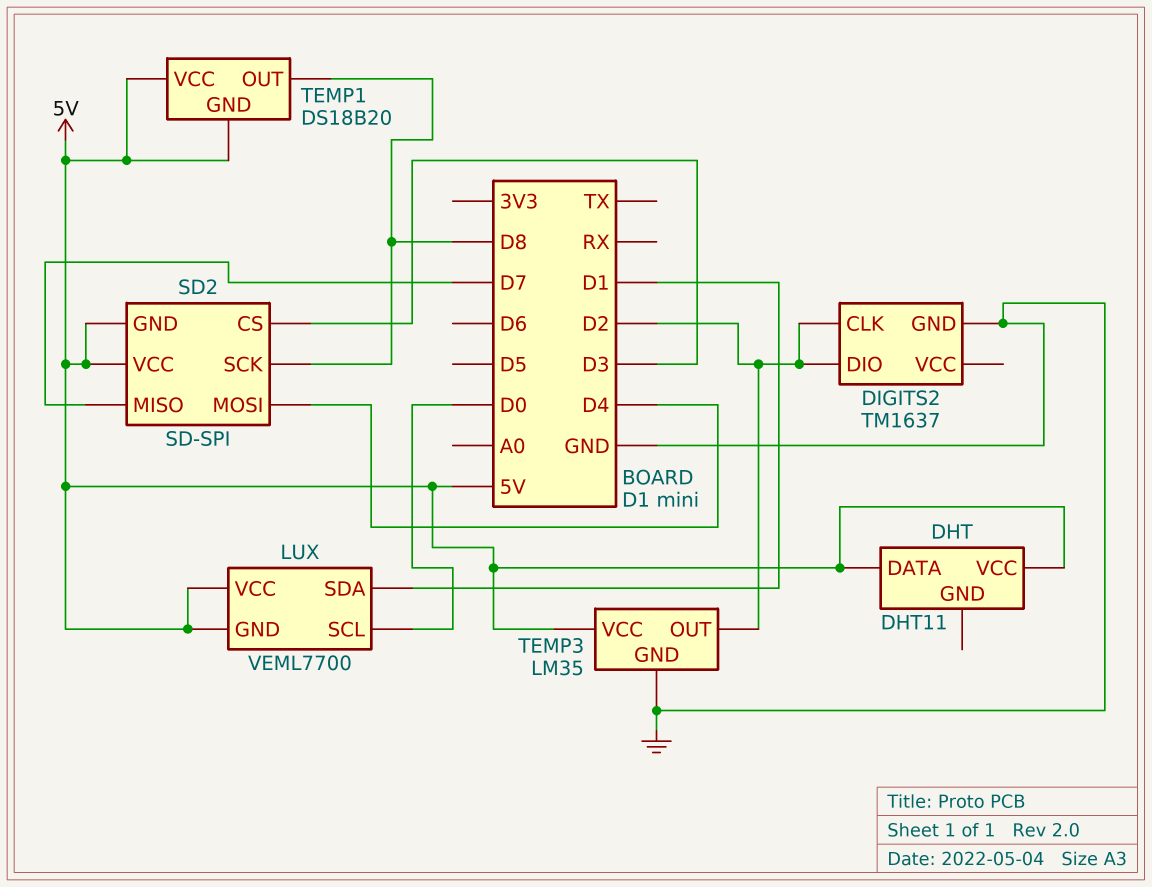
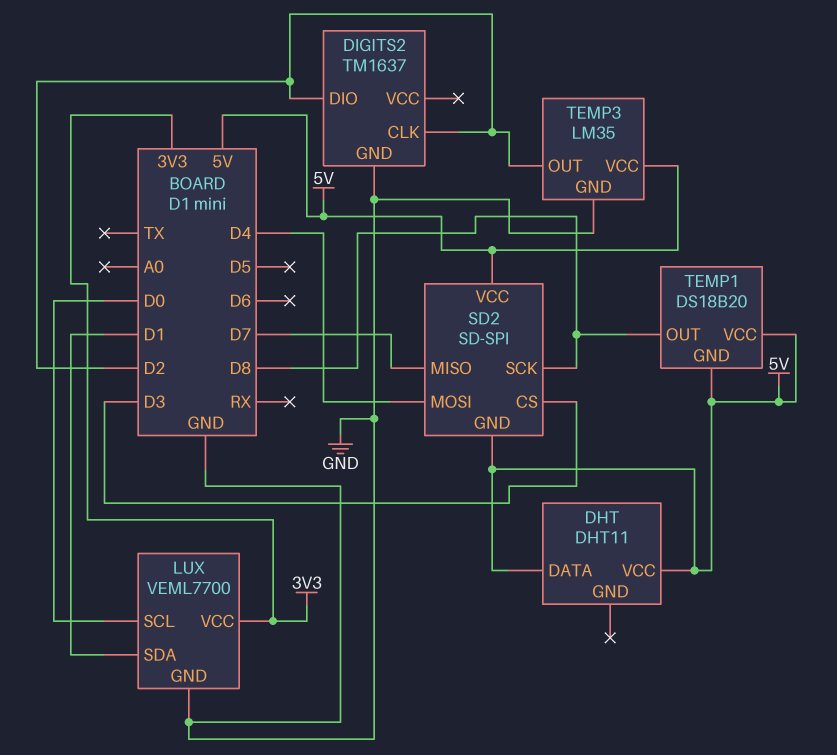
LUX pin GND: 5V -> GND
LUX pin VCC: 5V -> 3V3

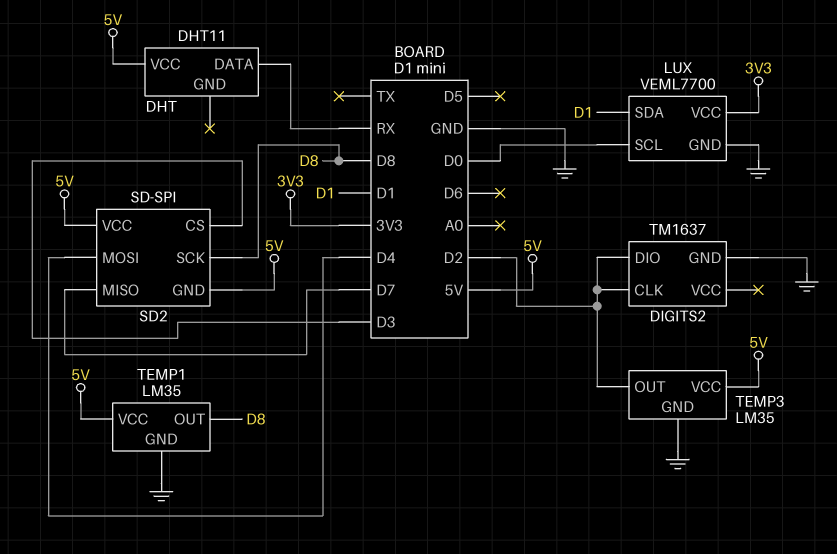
DHT pin DATA: 5V -> RX
TEMP1: DS18B20 -> LM35
TEMP1 pin GND: 5V -> GND

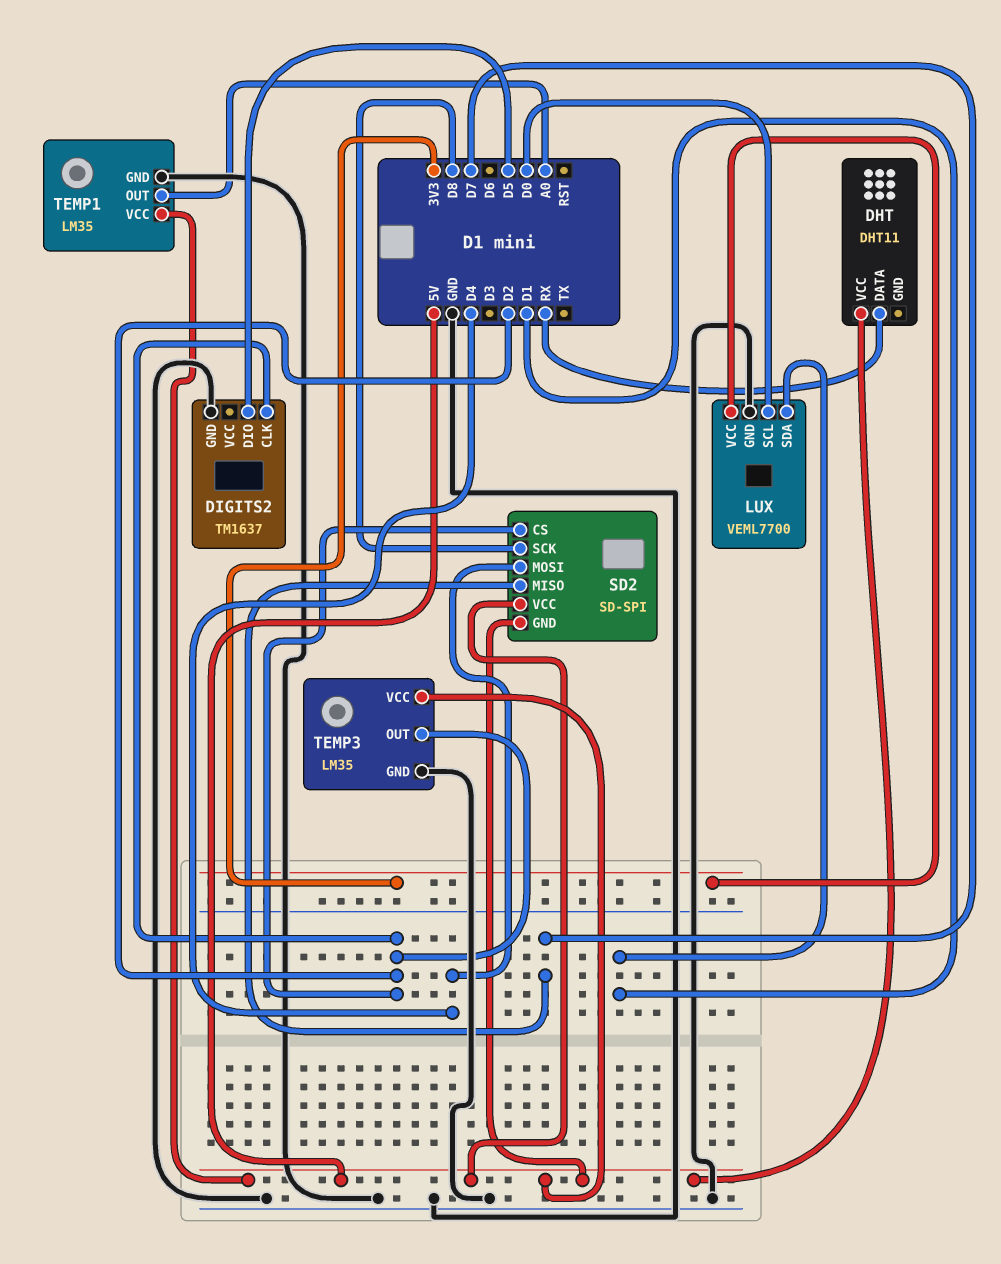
DIGITS2 pin DIO: D2 -> D5
SD2 pin CS: D3 -> D2
TEMP1 pin OUT: D8 -> A0

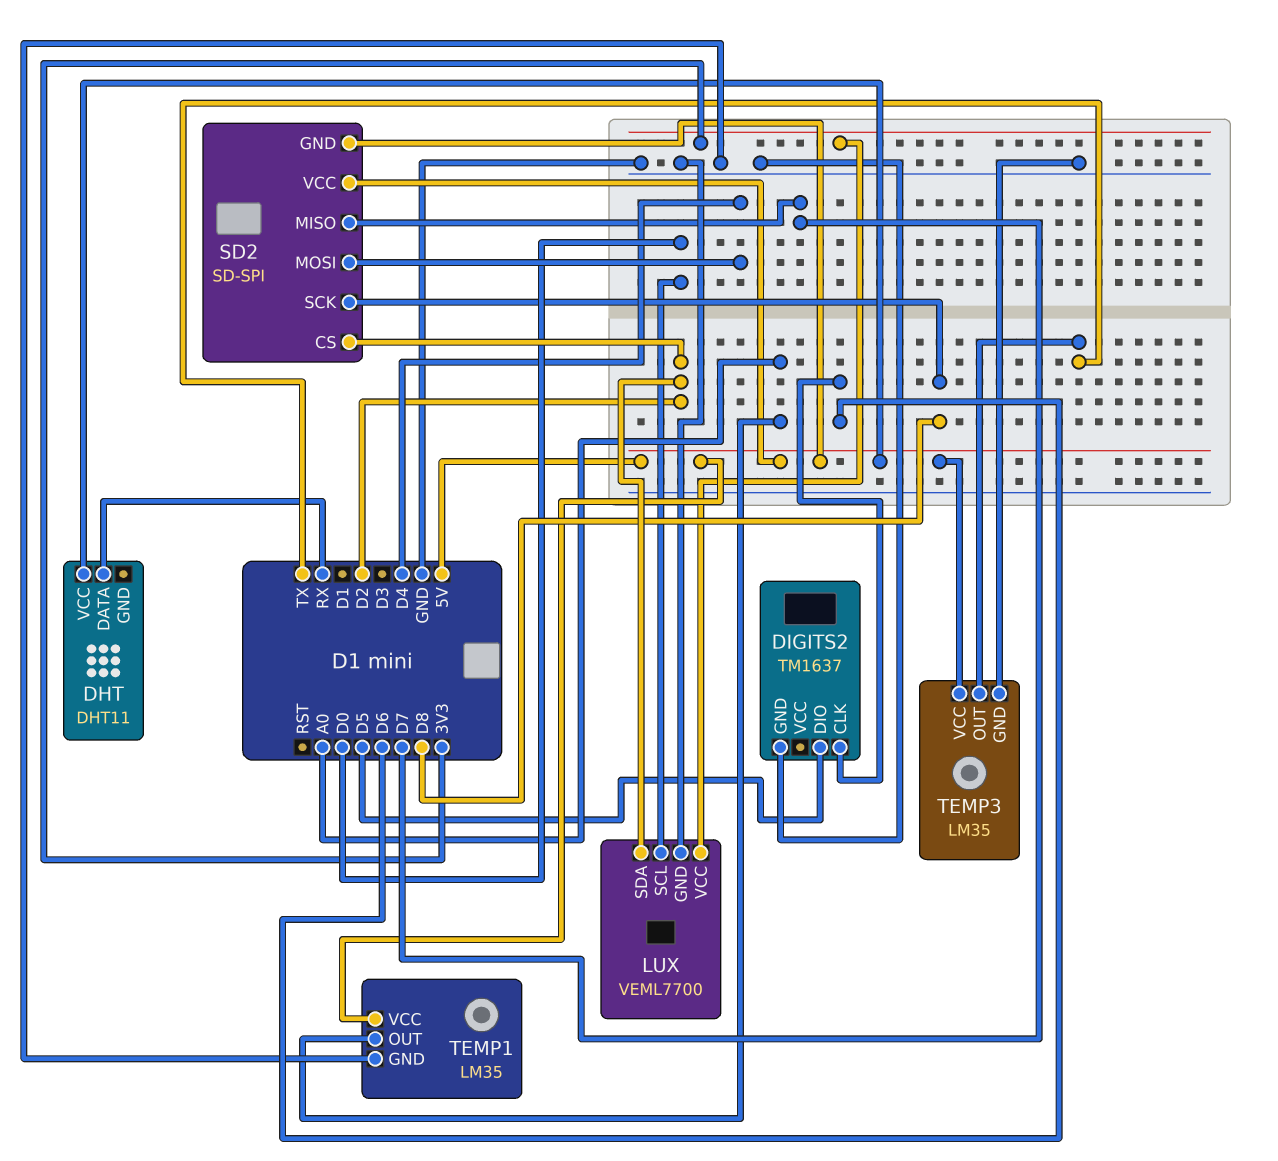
DIGITS2 pin CLK: D2 -> D6
LUX pin SDA: D1 -> D2
TEMP3 pin OUT: D2 -> TX

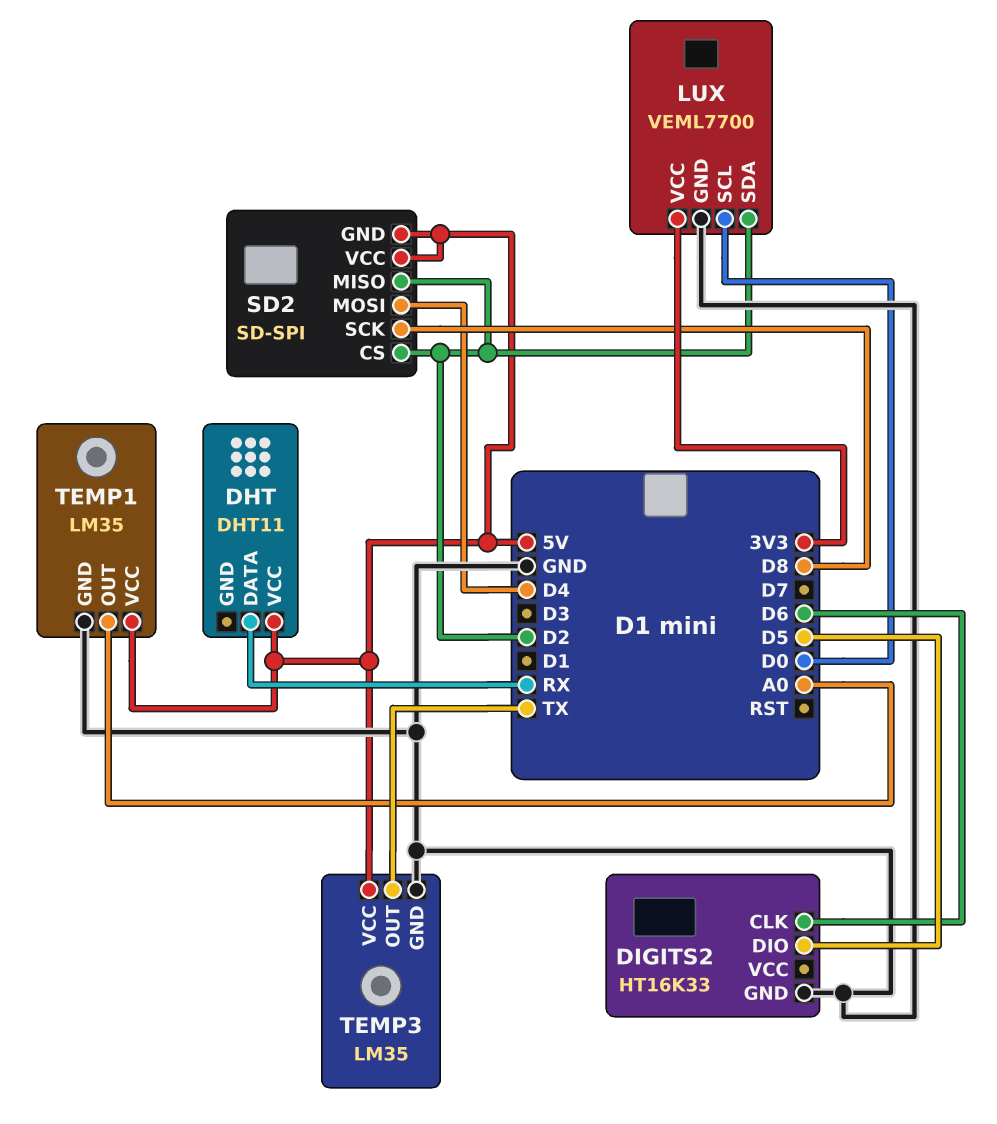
DIGITS2: TM1637 -> HT16K33
SD2 pin MISO: D7 -> D2

